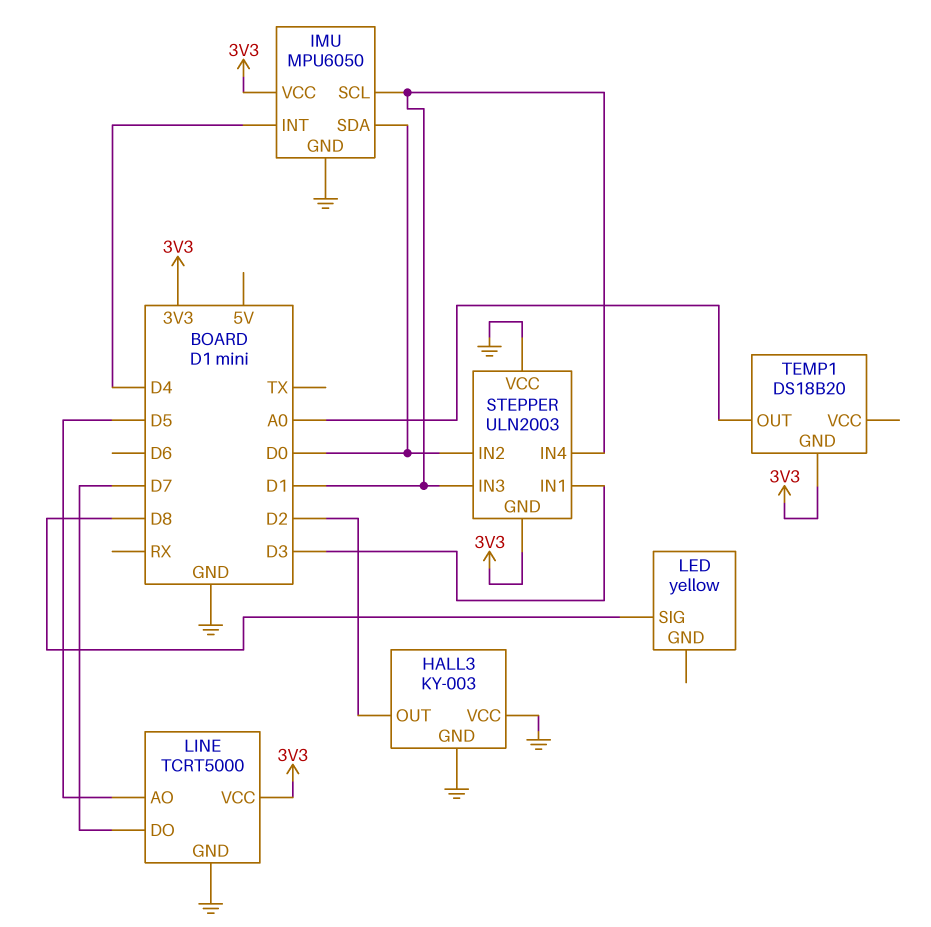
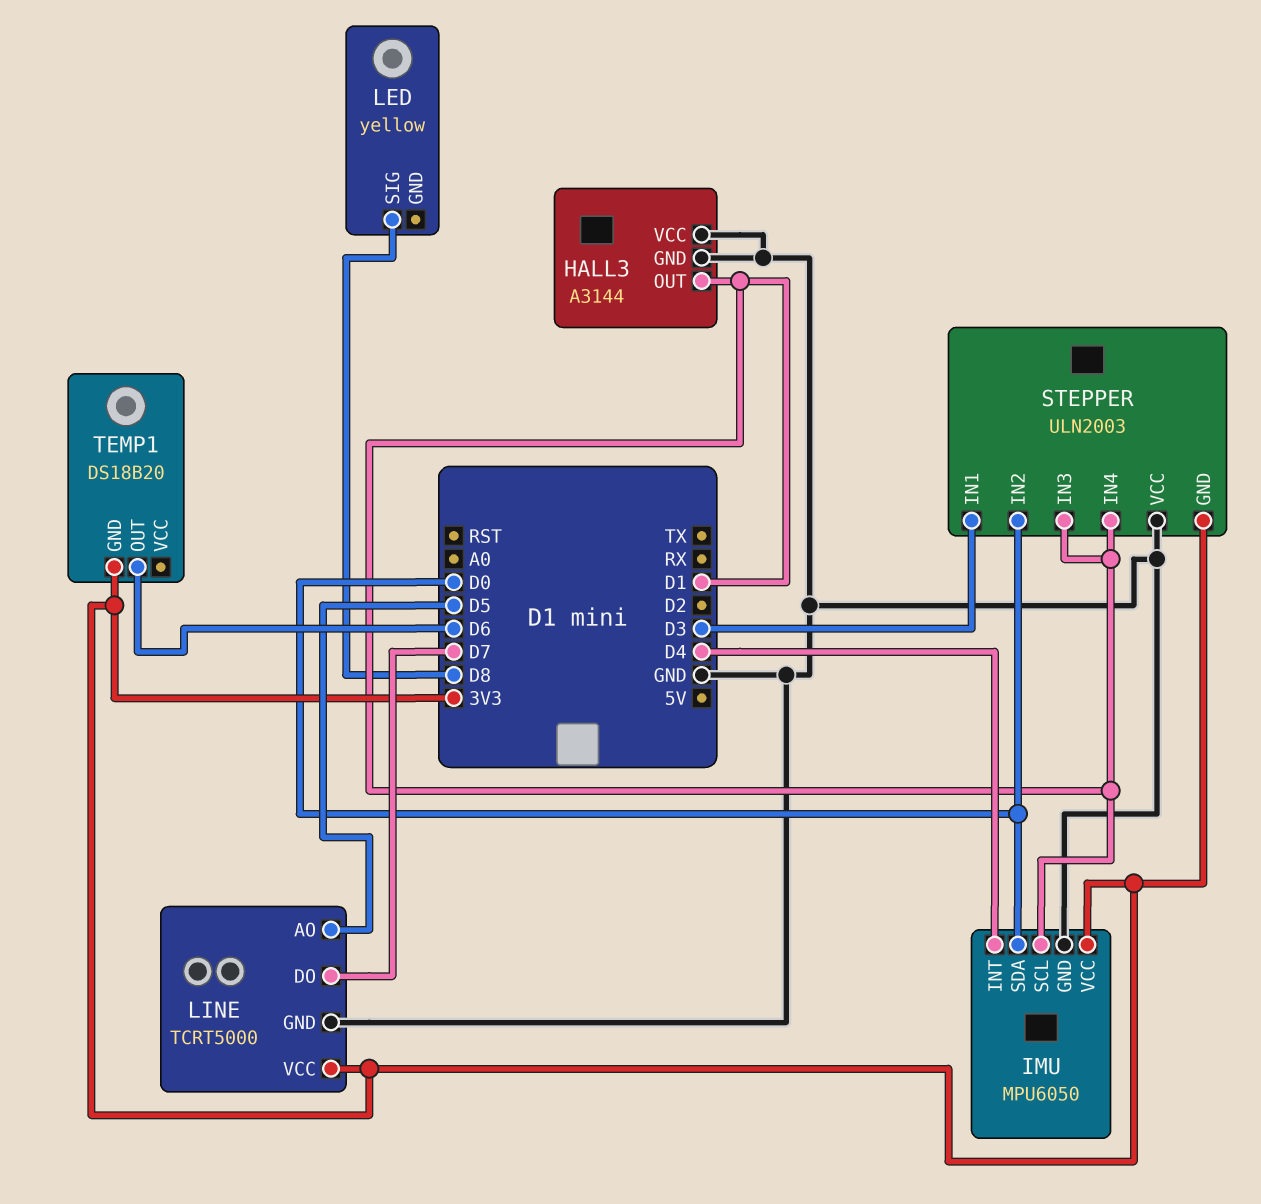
HALL3: KY-003 -> A3144
HALL3 pin OUT: D2 -> D1
TEMP1 pin OUT: A0 -> D6

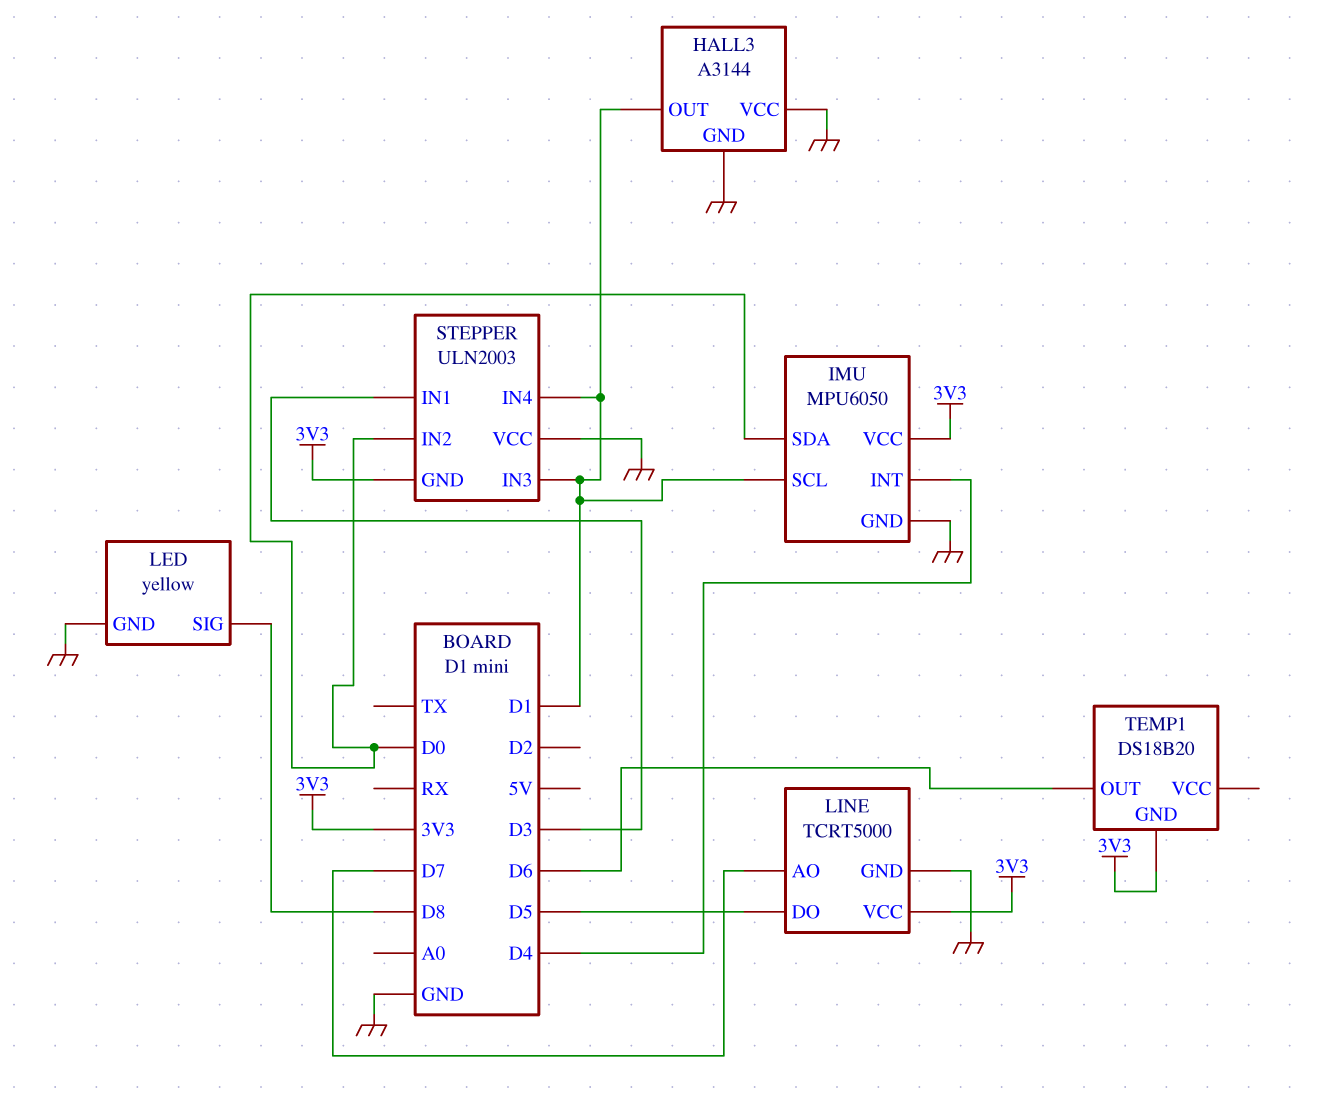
LED pin GND: none -> GND
LINE pin AO: D5 -> D7
LINE pin DO: D7 -> D5

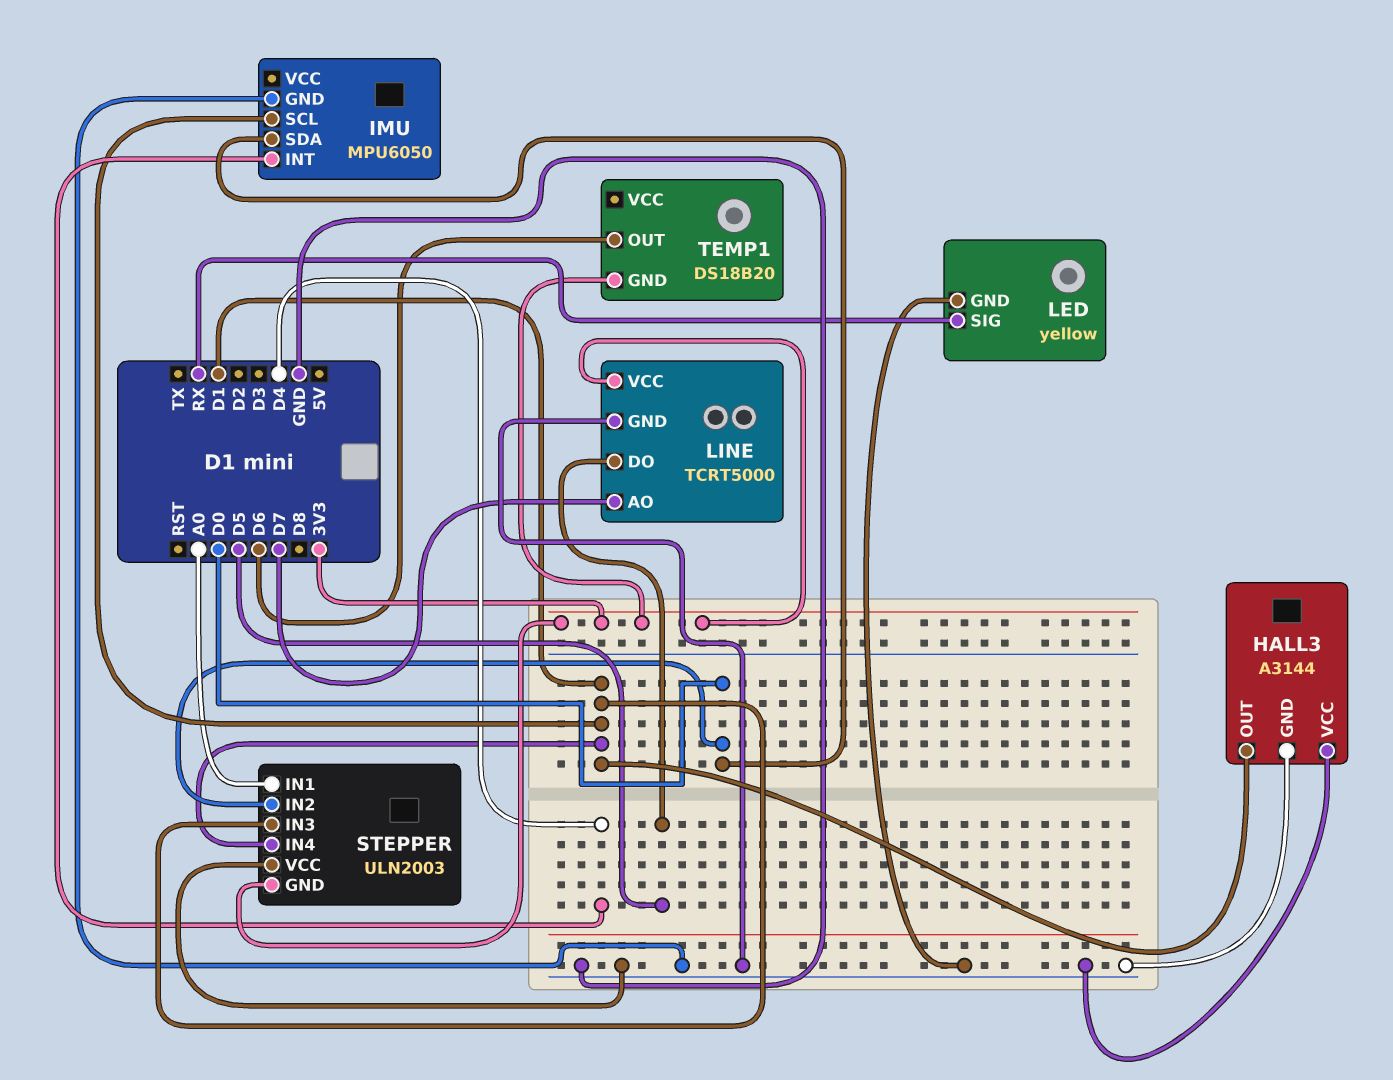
IMU pin VCC: 3V3 -> none
LED pin SIG: D8 -> RX
STEPPER pin IN1: D3 -> A0

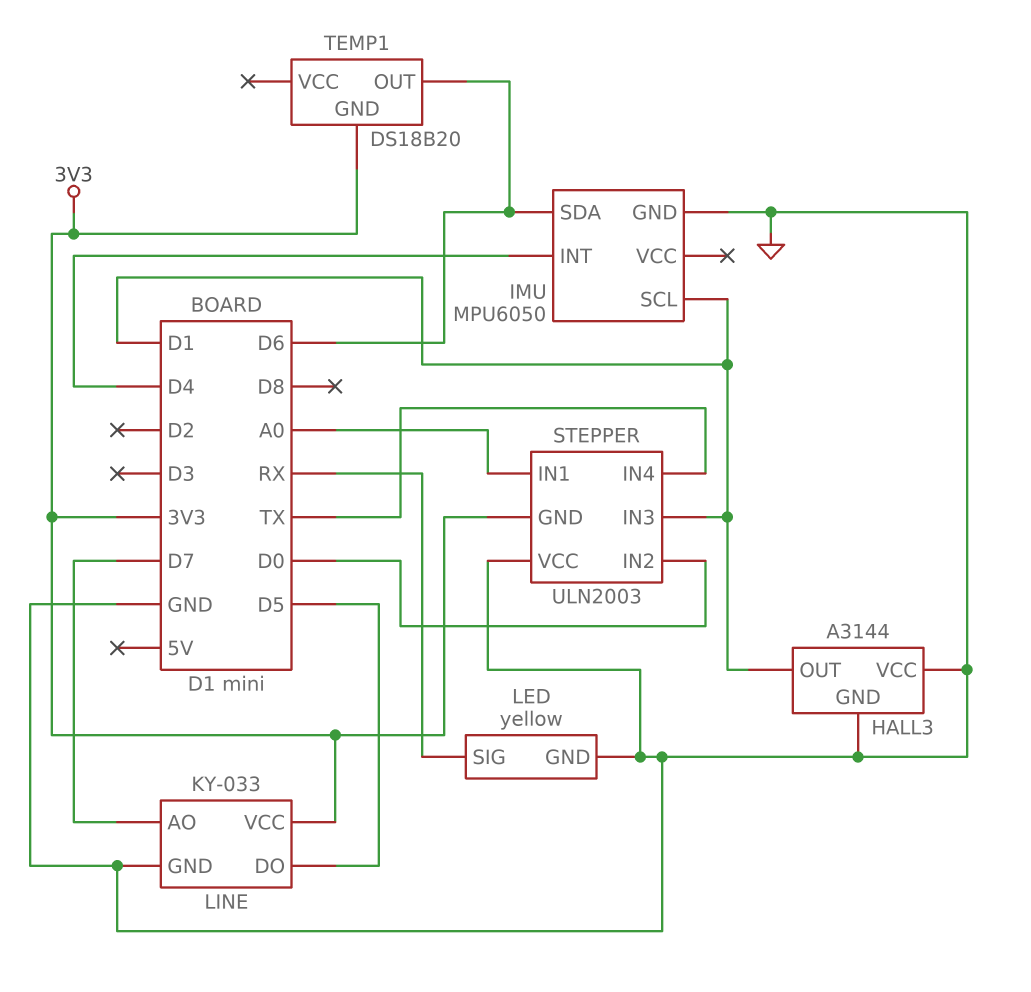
IMU pin SDA: D0 -> D6
LINE: TCRT5000 -> KY-033
STEPPER pin IN4: D1 -> TX

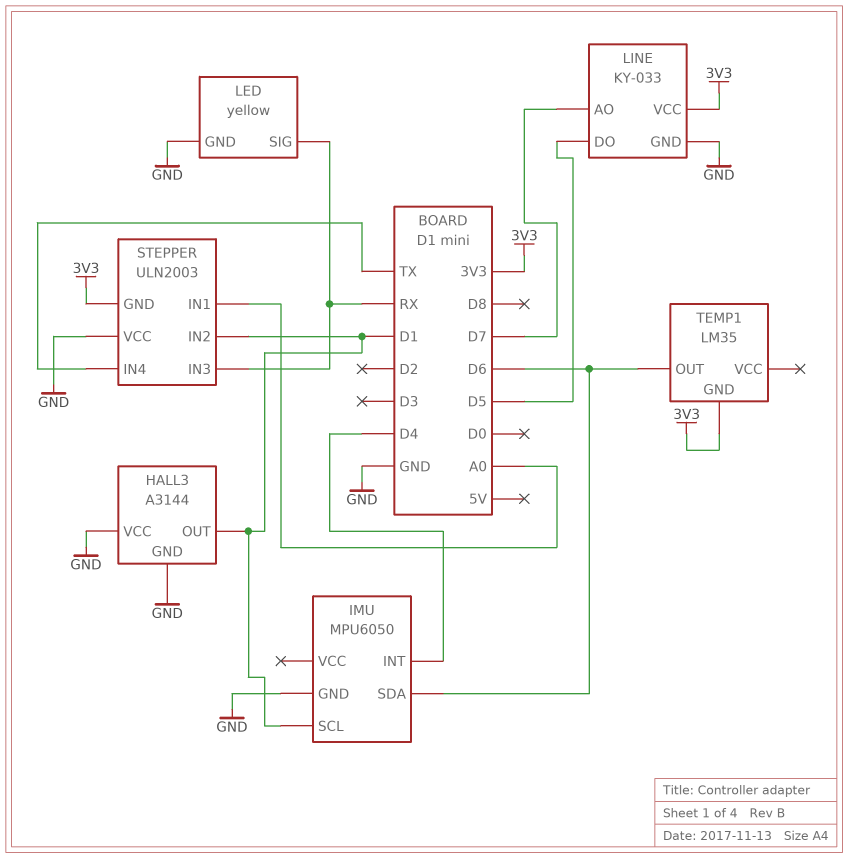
STEPPER pin IN2: D0 -> D1
STEPPER pin IN3: D1 -> RX
TEMP1: DS18B20 -> LM35

